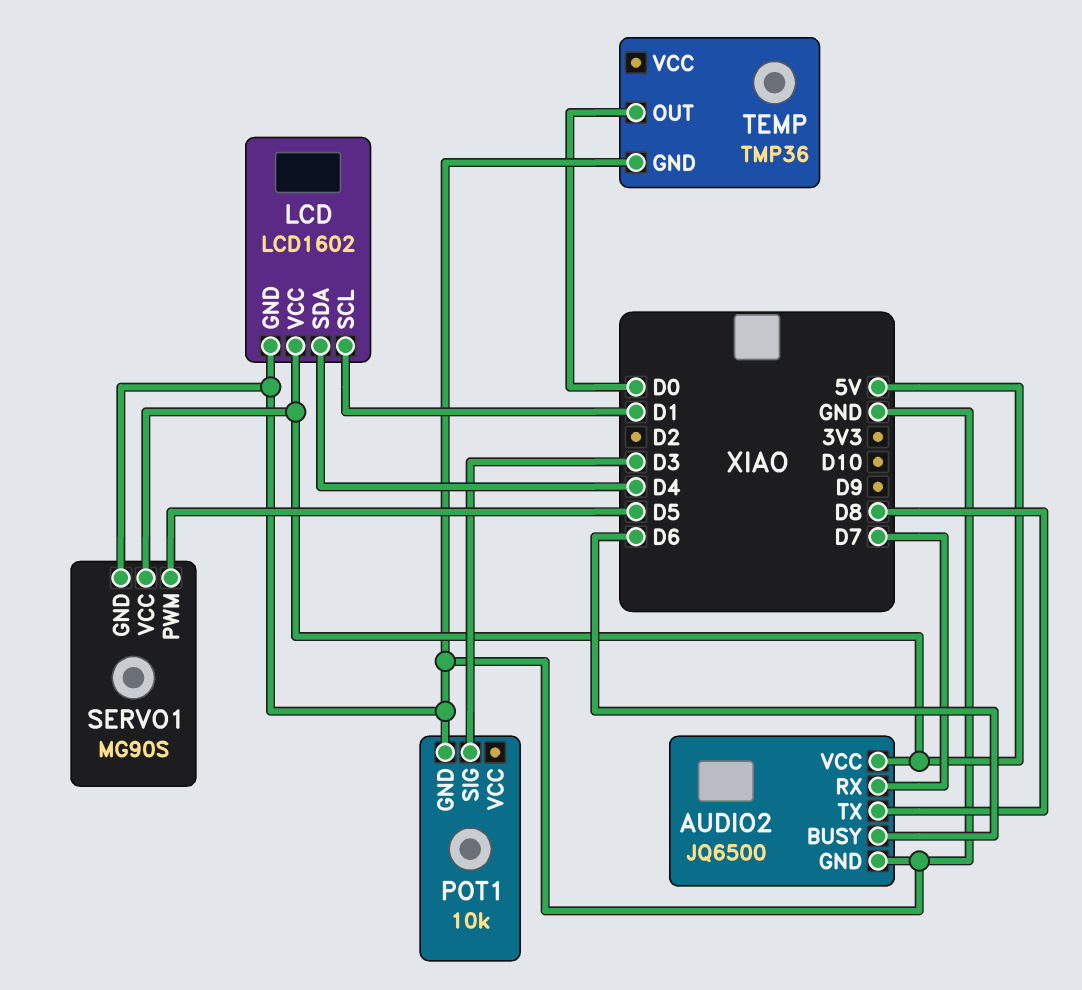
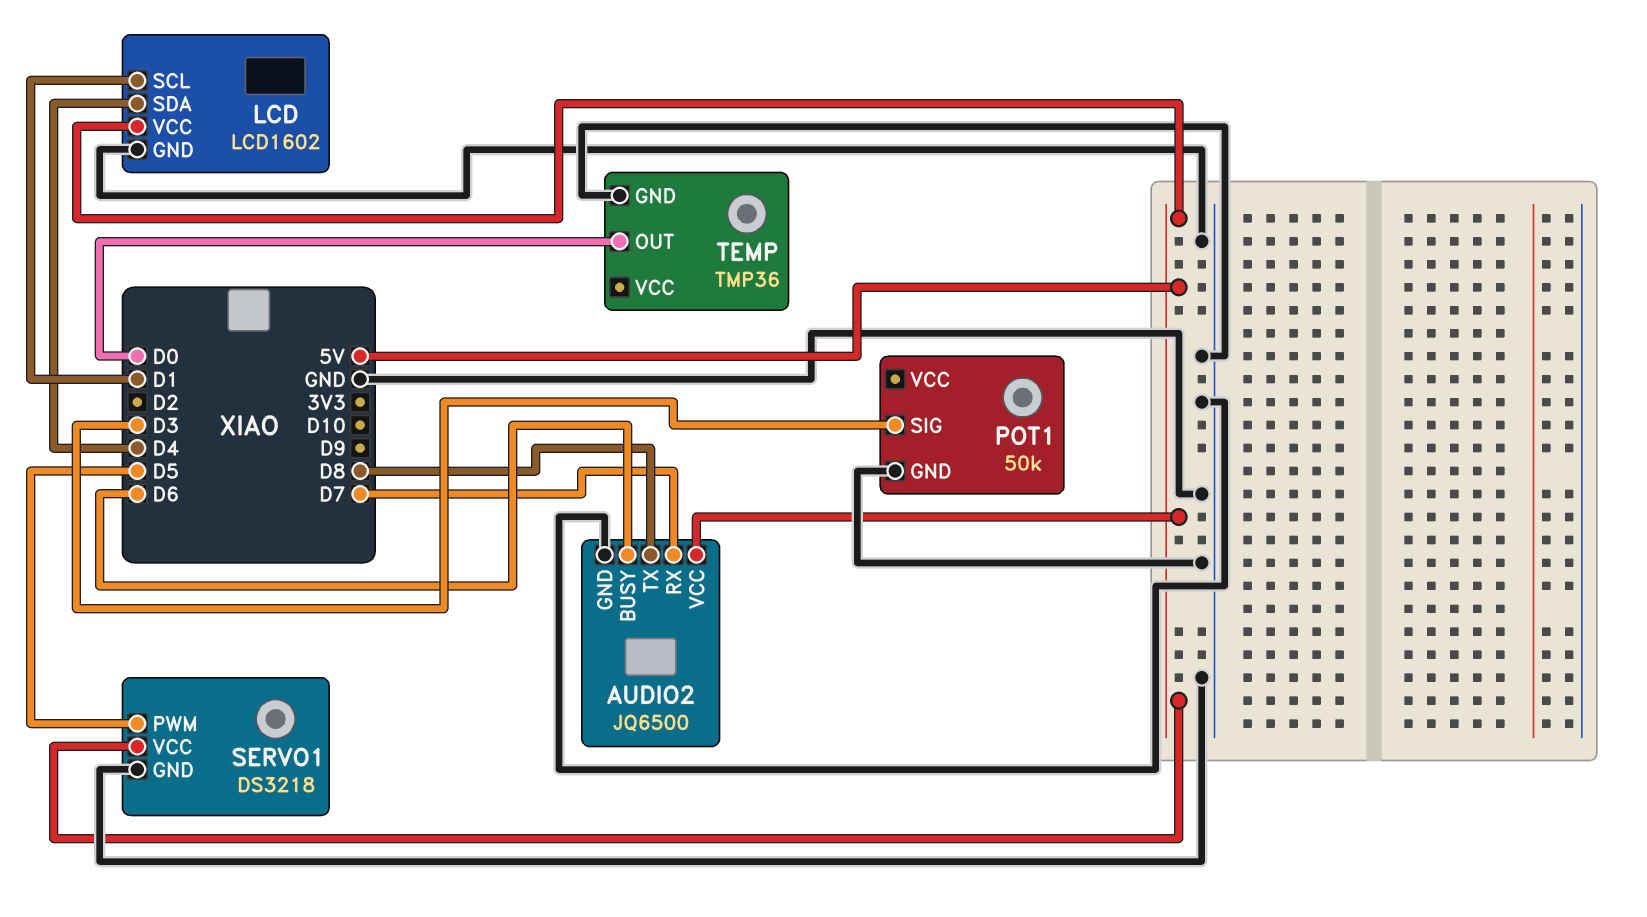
POT1: 10k -> 50k
SERVO1: MG90S -> DS3218

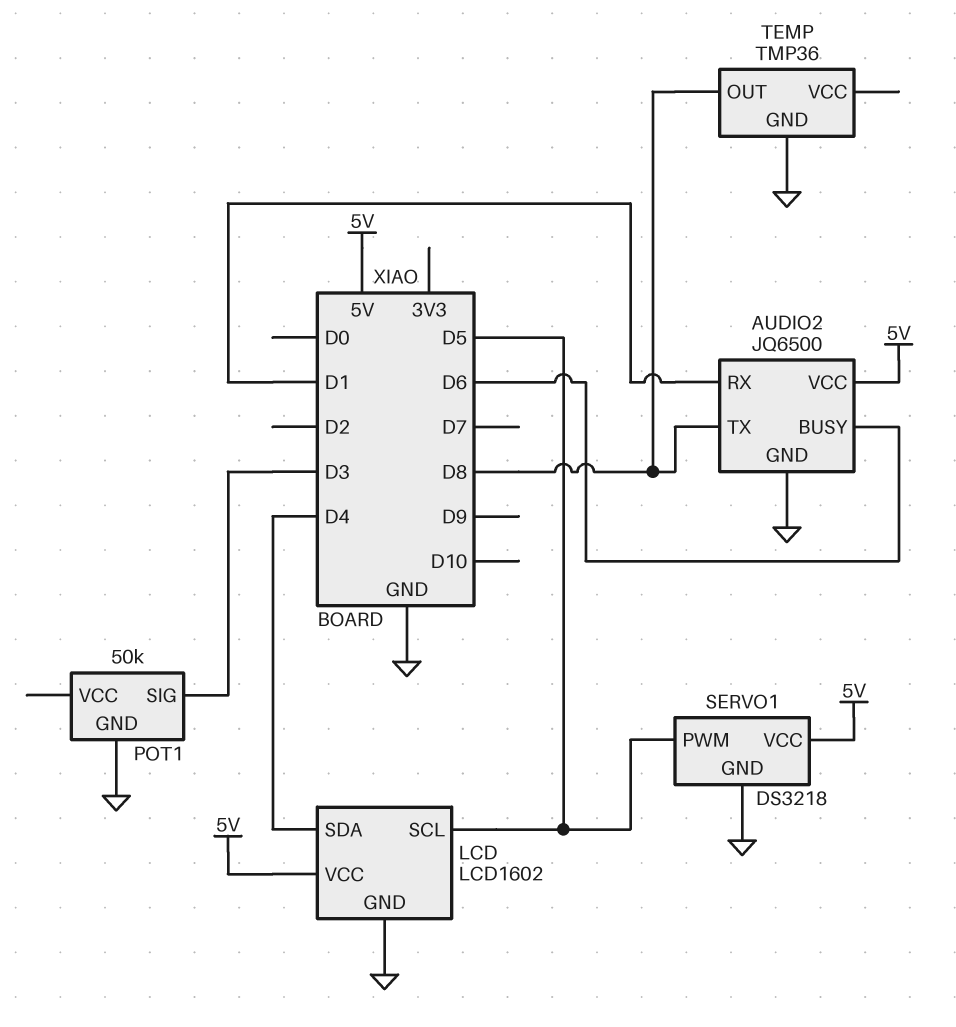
AUDIO2 pin RX: D7 -> D1
LCD pin SCL: D1 -> D5
TEMP pin OUT: D0 -> D8

